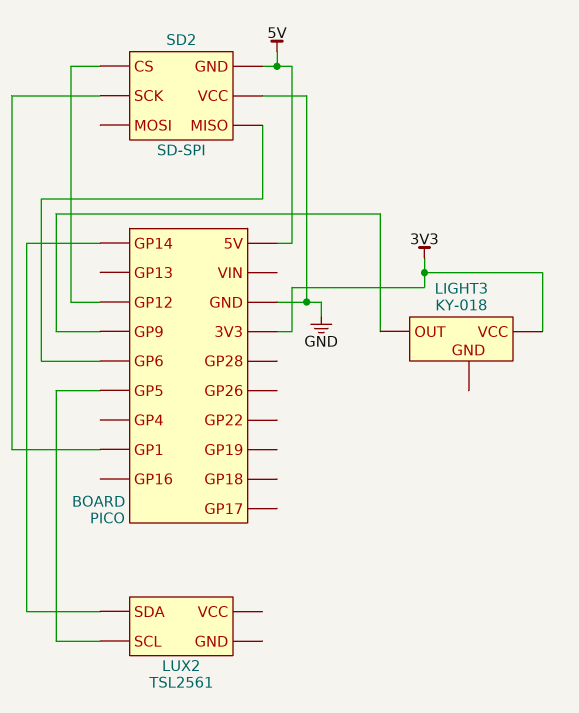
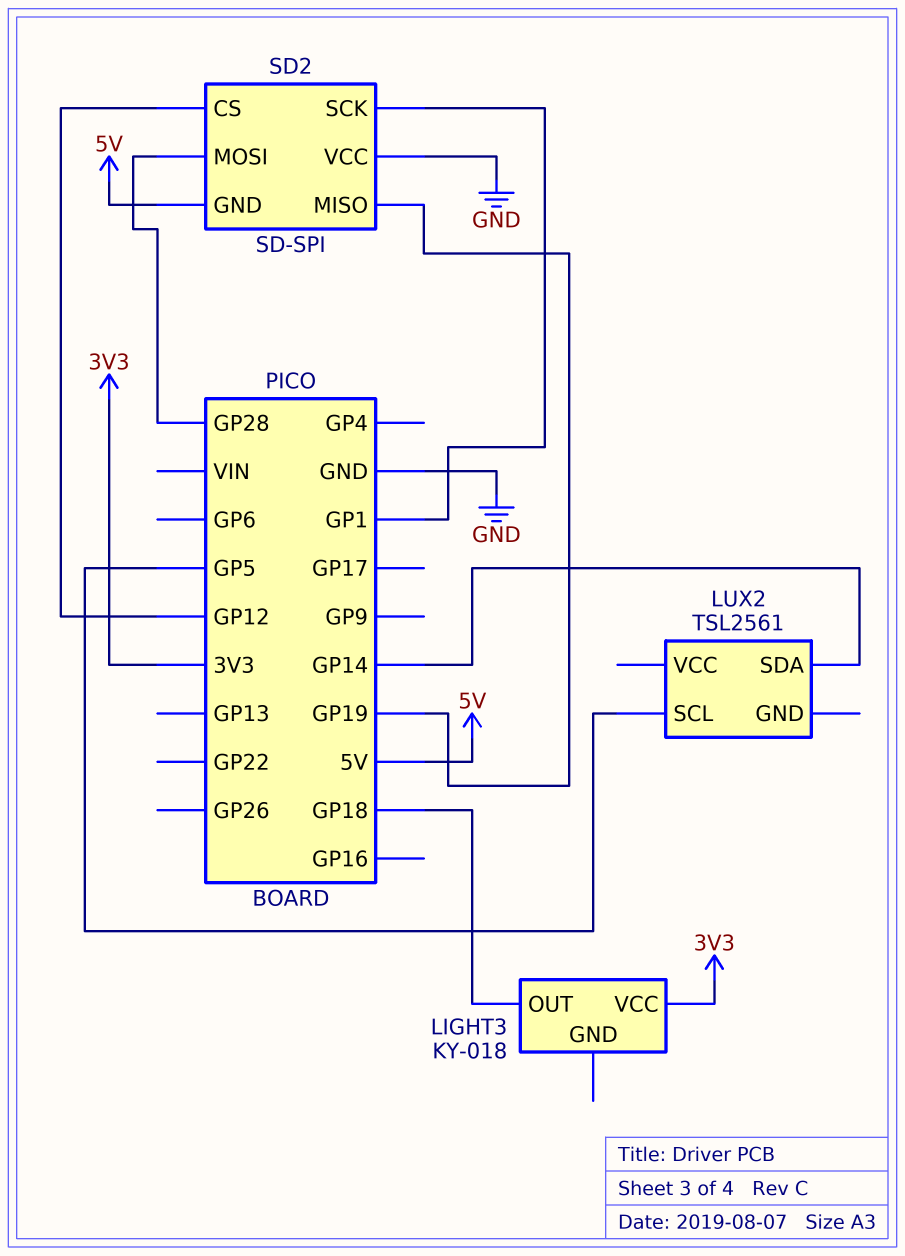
LIGHT3 pin OUT: GP9 -> GP18
SD2 pin MISO: GP6 -> GP19
SD2 pin MOSI: none -> GP28

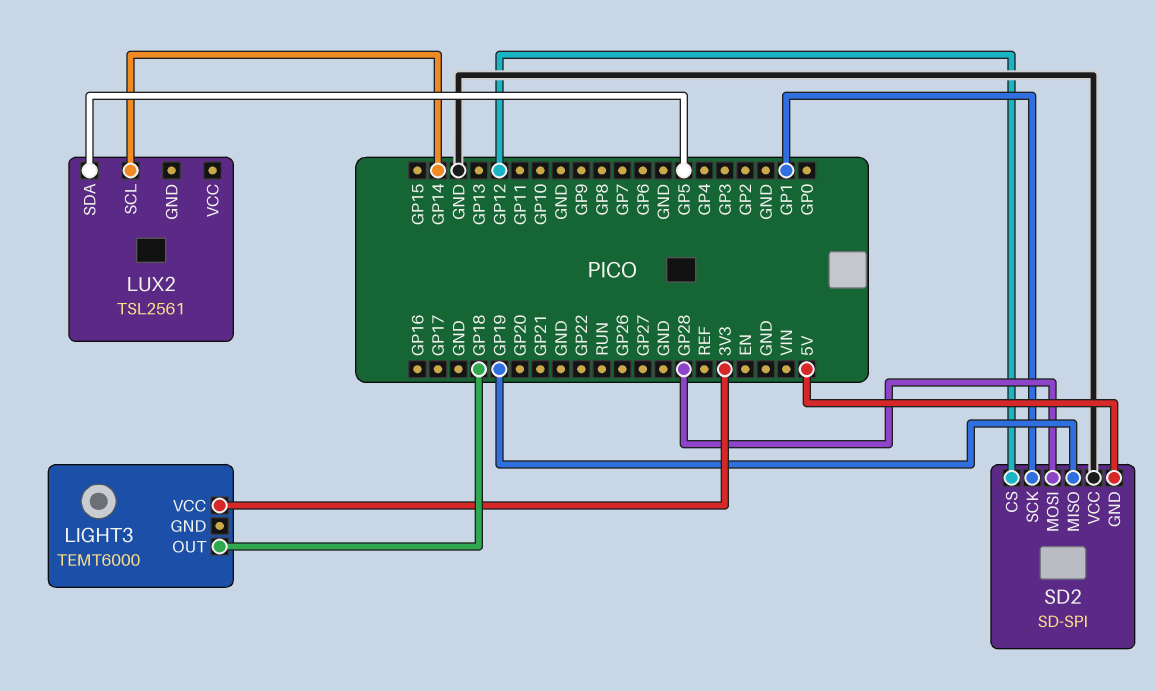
LIGHT3: KY-018 -> TEMT6000
LUX2 pin SCL: GP5 -> GP14
LUX2 pin SDA: GP14 -> GP5

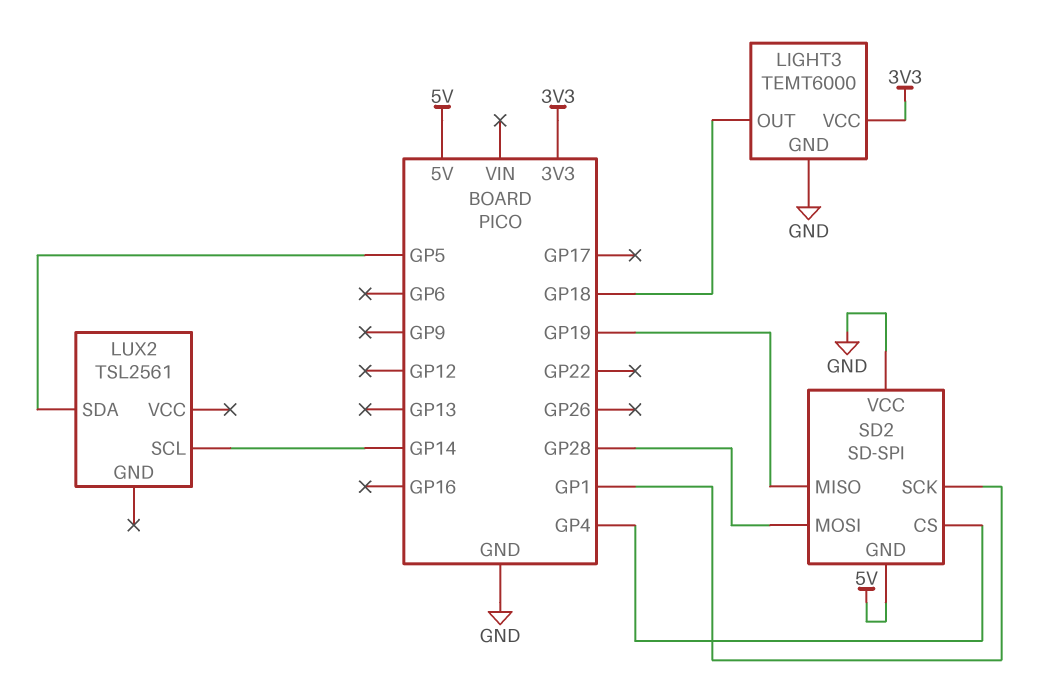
LIGHT3 pin GND: none -> GND
SD2 pin CS: GP12 -> GP4

